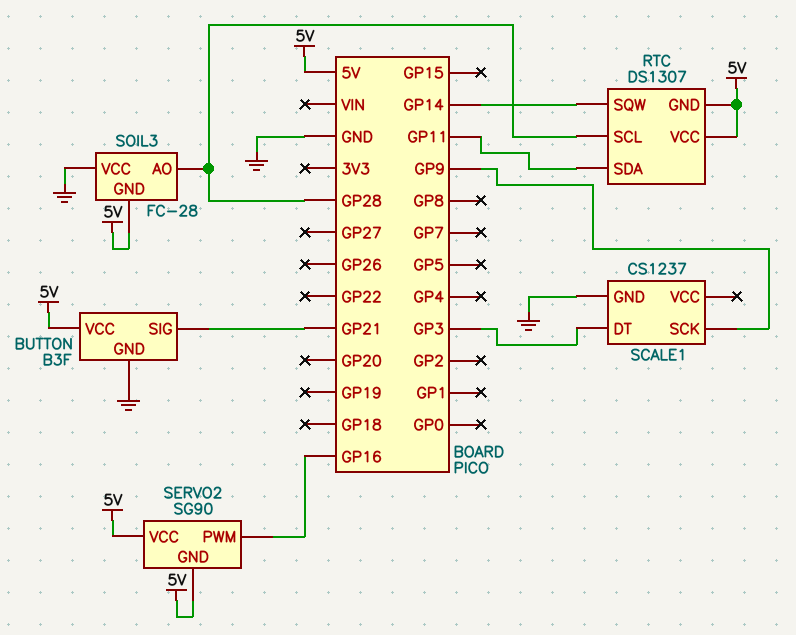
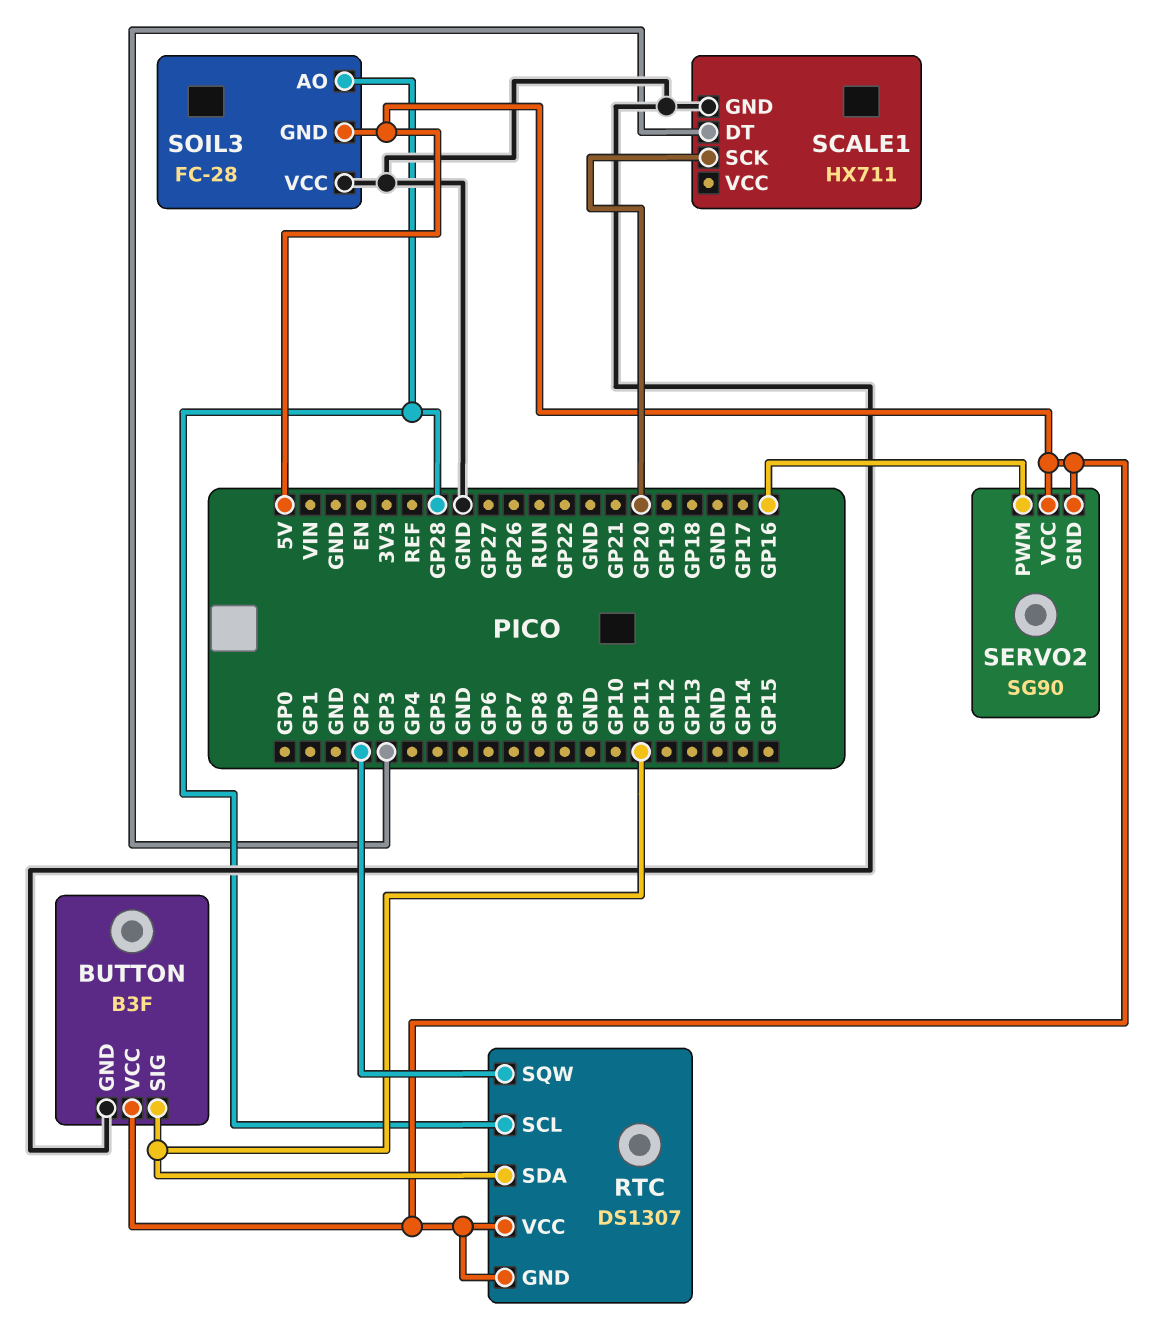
BUTTON pin SIG: GP21 -> GP11
RTC pin SQW: GP14 -> GP2
SCALE1: CS1237 -> HX711
SCALE1 pin SCK: GP9 -> GP20

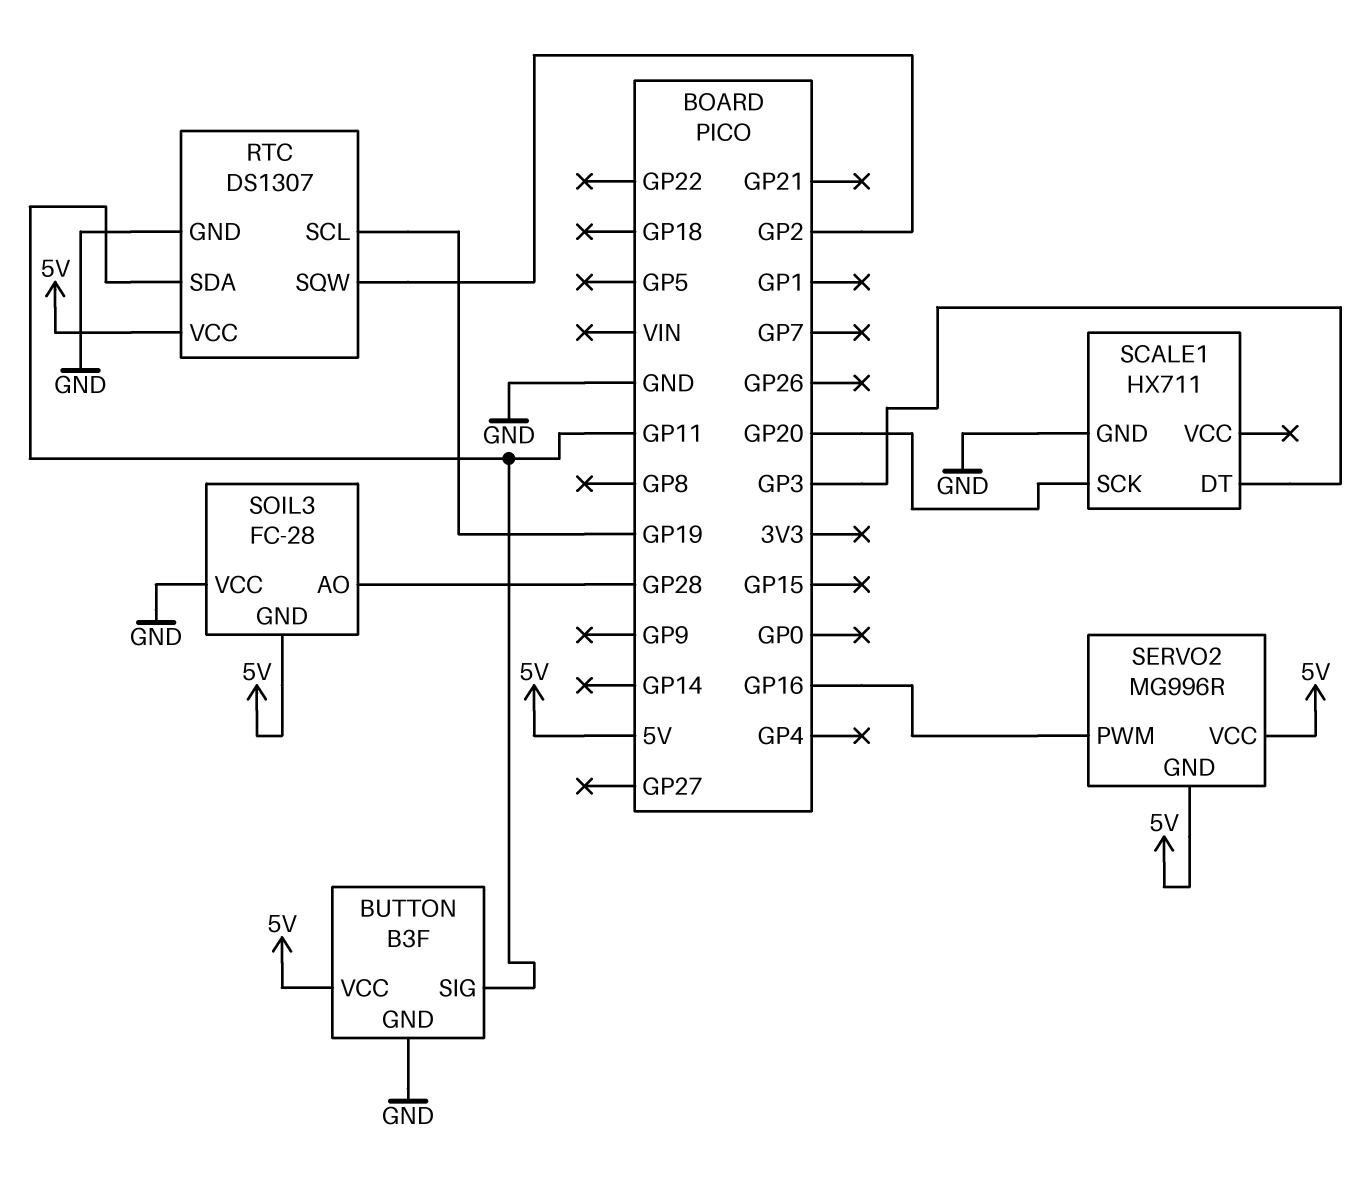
RTC pin GND: 5V -> GND
RTC pin SCL: GP28 -> GP19
SERVO2: SG90 -> MG996R

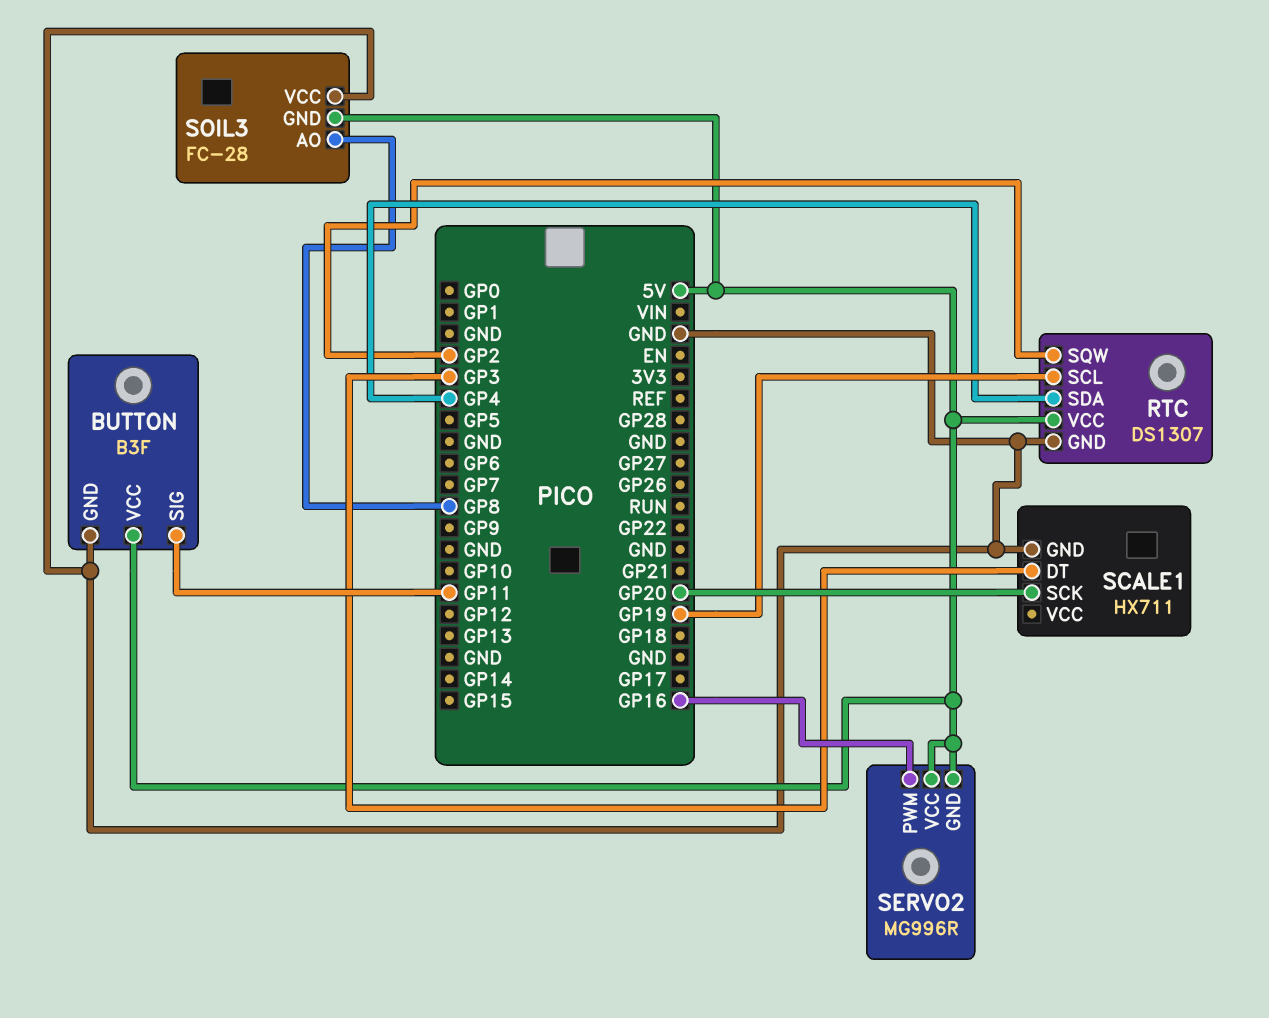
RTC pin SDA: GP11 -> GP4
SOIL3 pin AO: GP28 -> GP8

